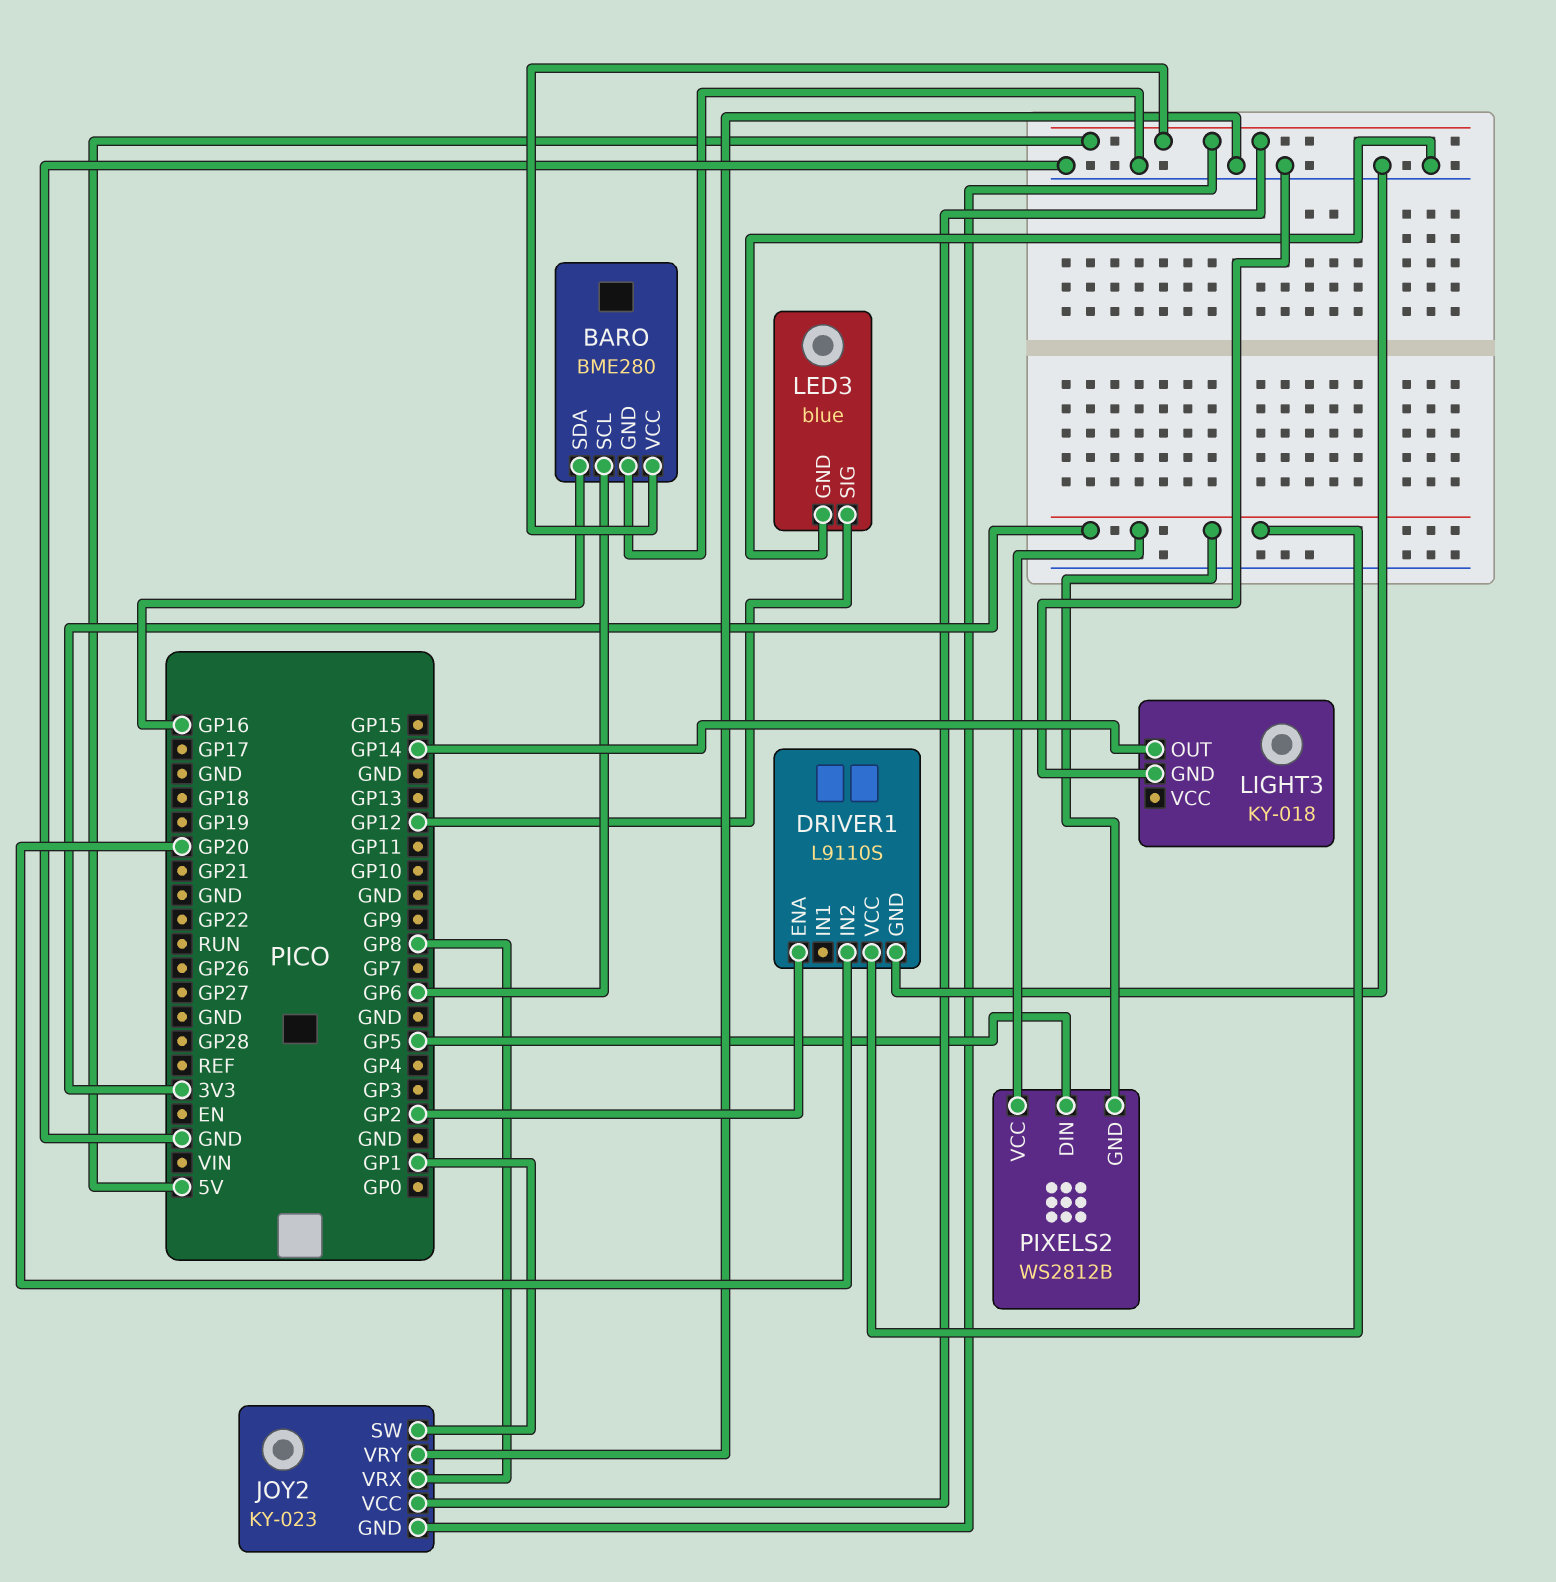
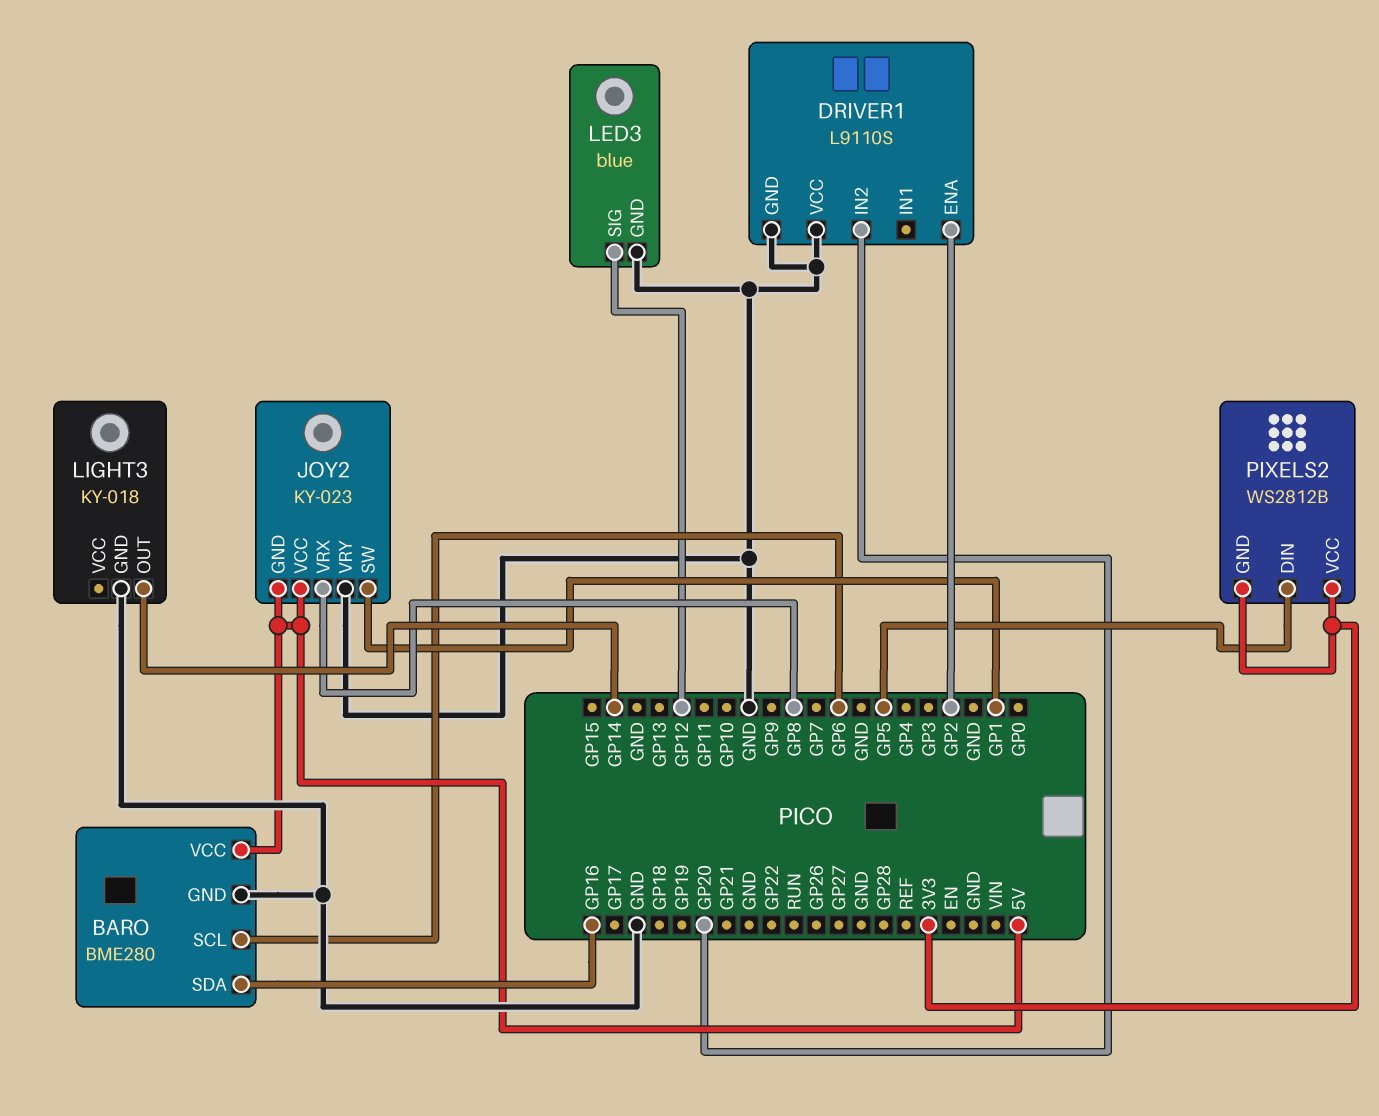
DRIVER1 pin VCC: 3V3 -> GND

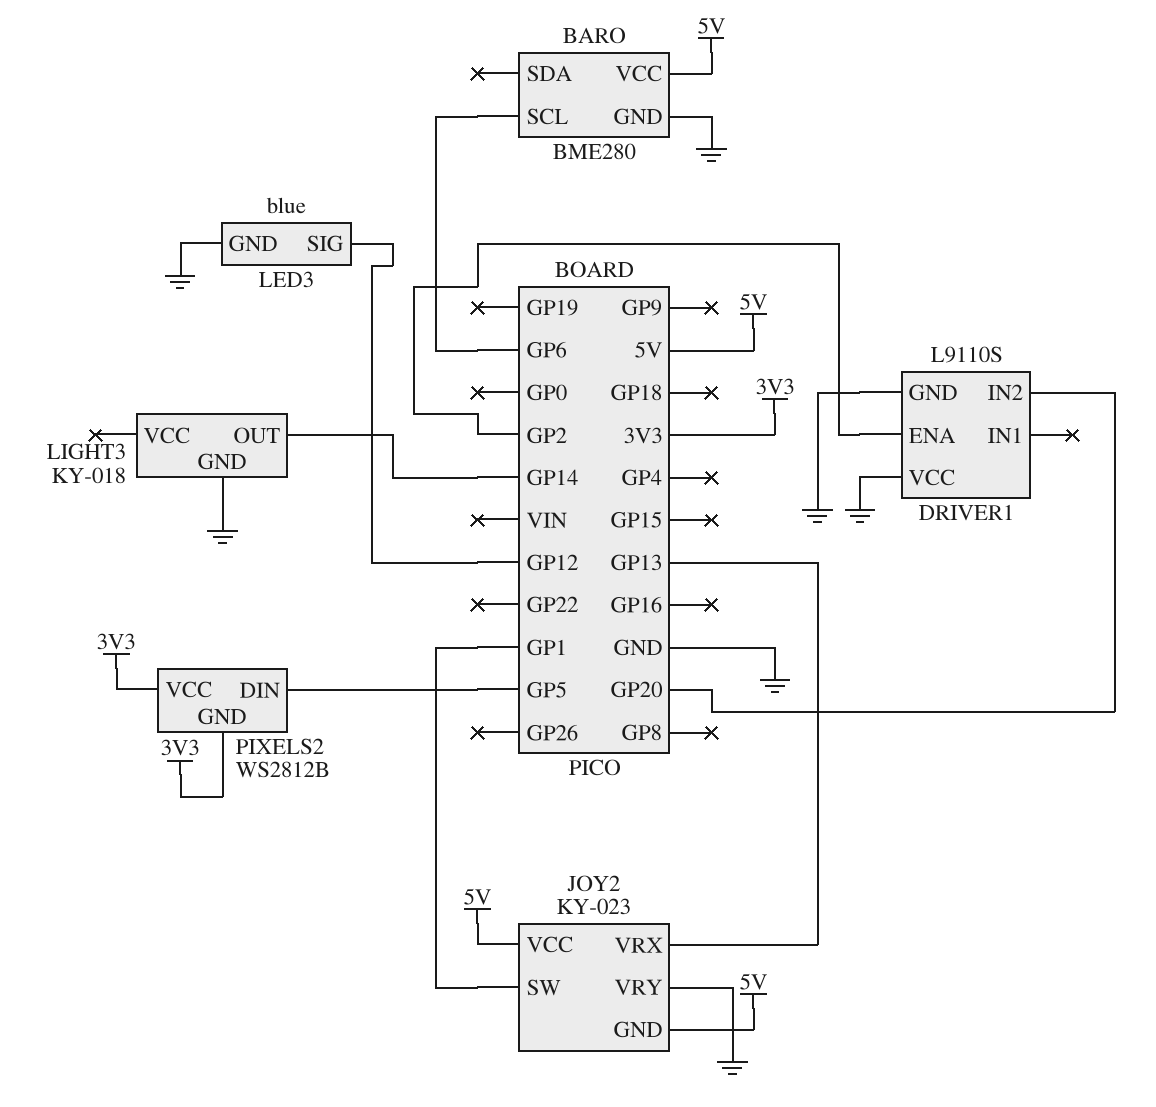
BARO pin SDA: GP16 -> none
JOY2 pin VRX: GP8 -> GP13

